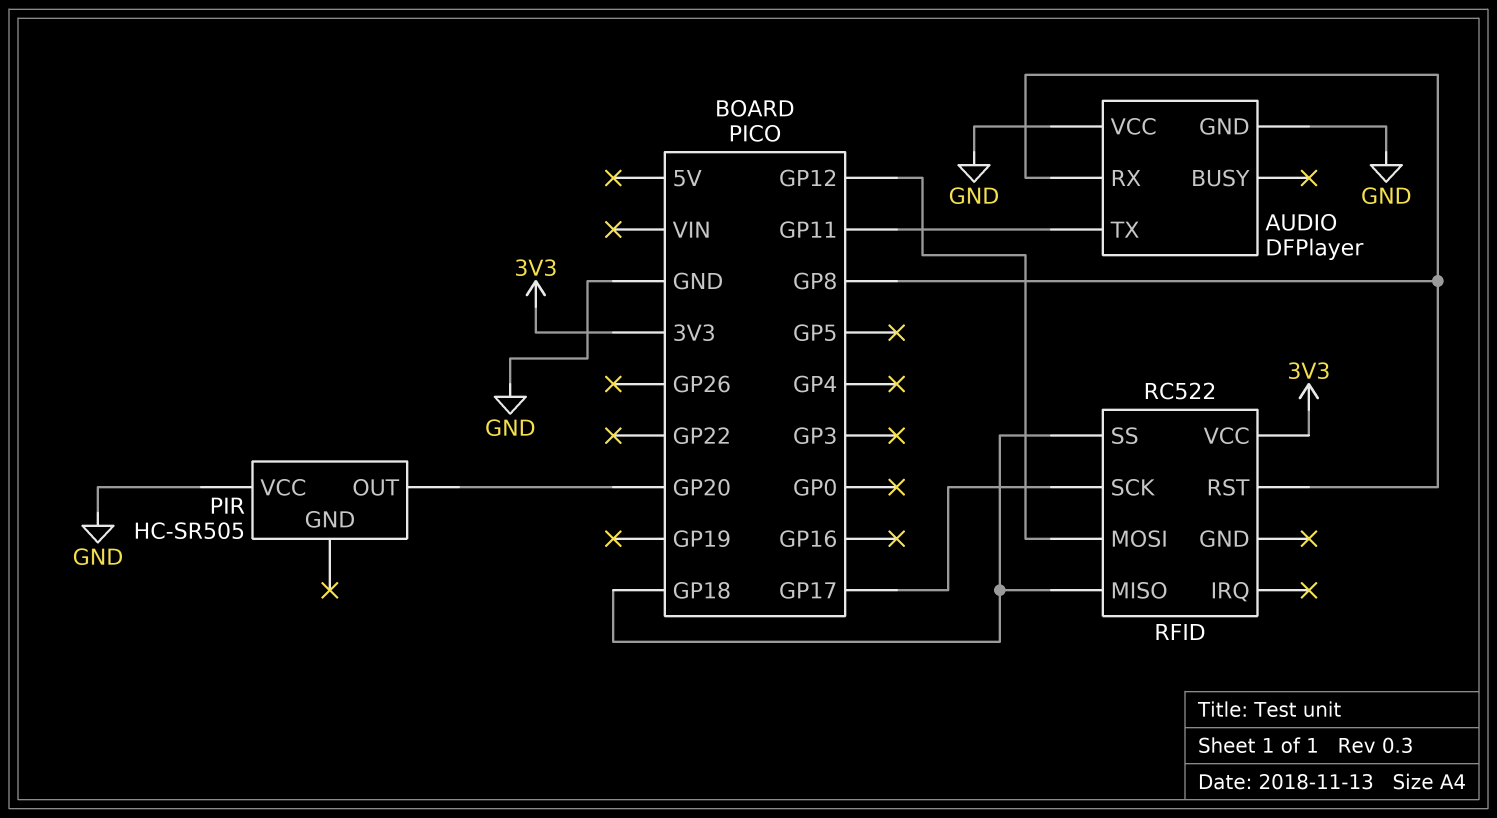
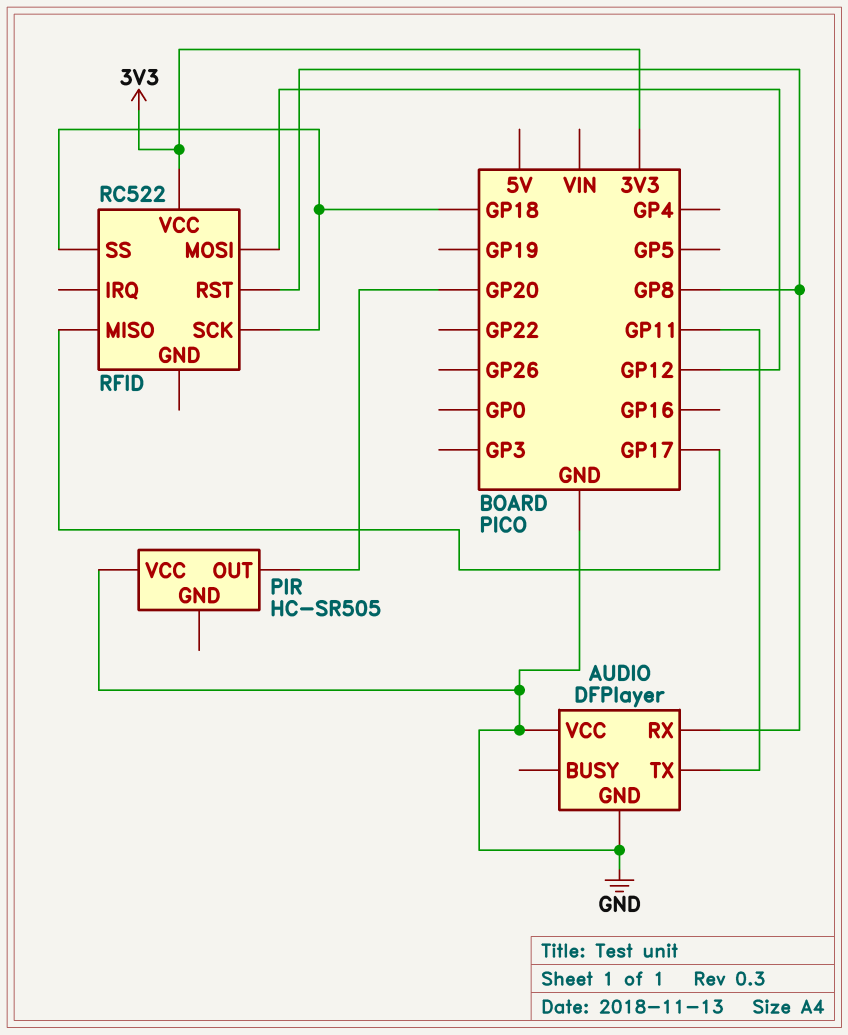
RFID pin MISO: GP18 -> GP17
RFID pin SCK: GP17 -> GP18

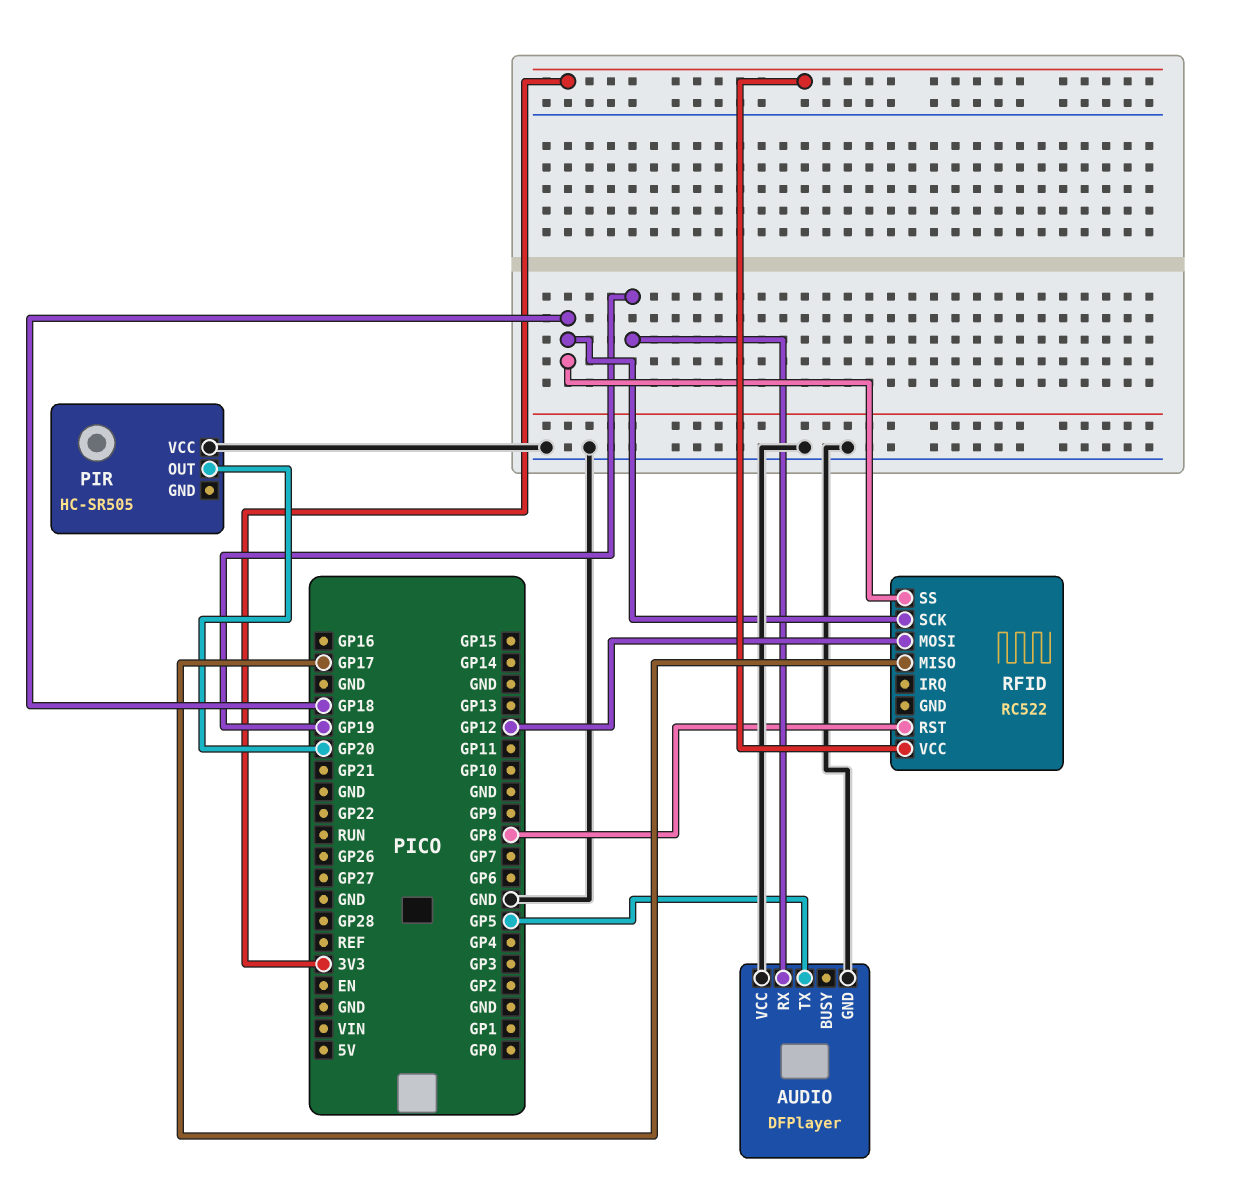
AUDIO pin RX: GP8 -> GP19
AUDIO pin TX: GP11 -> GP5

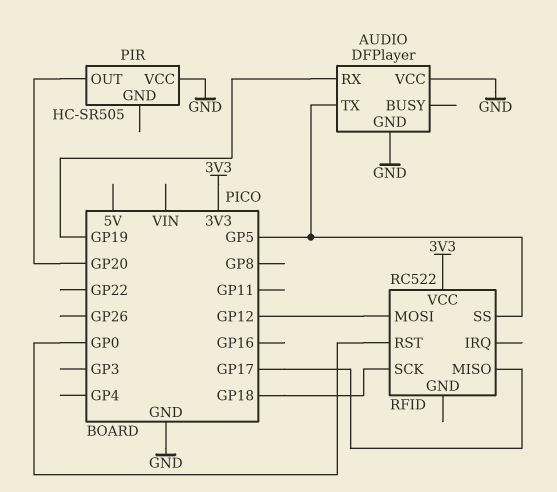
RFID pin RST: GP8 -> GP0
RFID pin SS: GP18 -> GP5

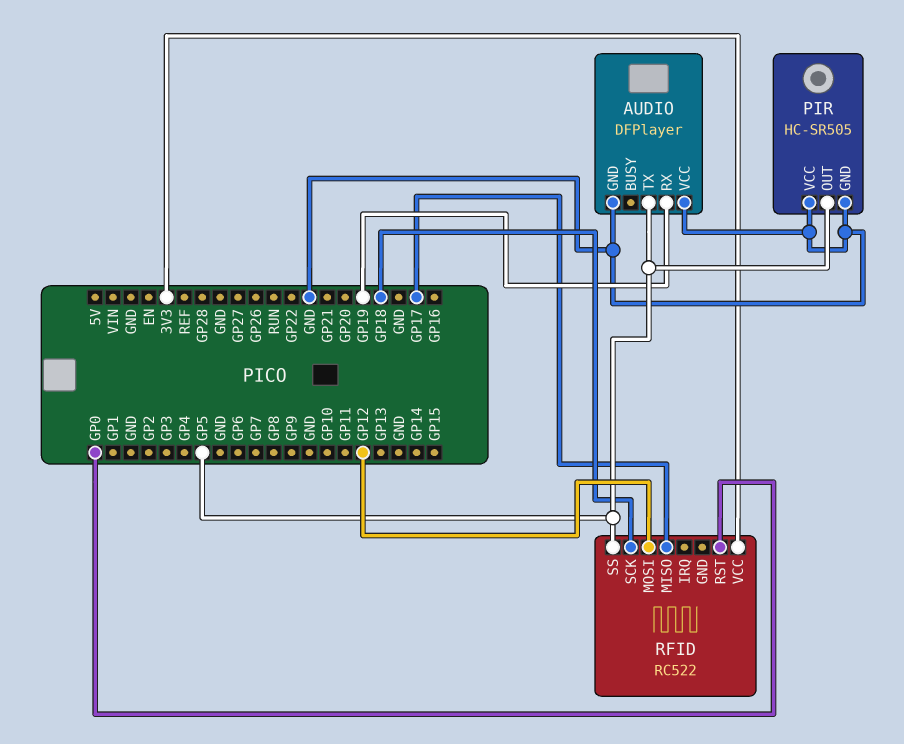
PIR pin GND: none -> GND
PIR pin OUT: GP20 -> GP5

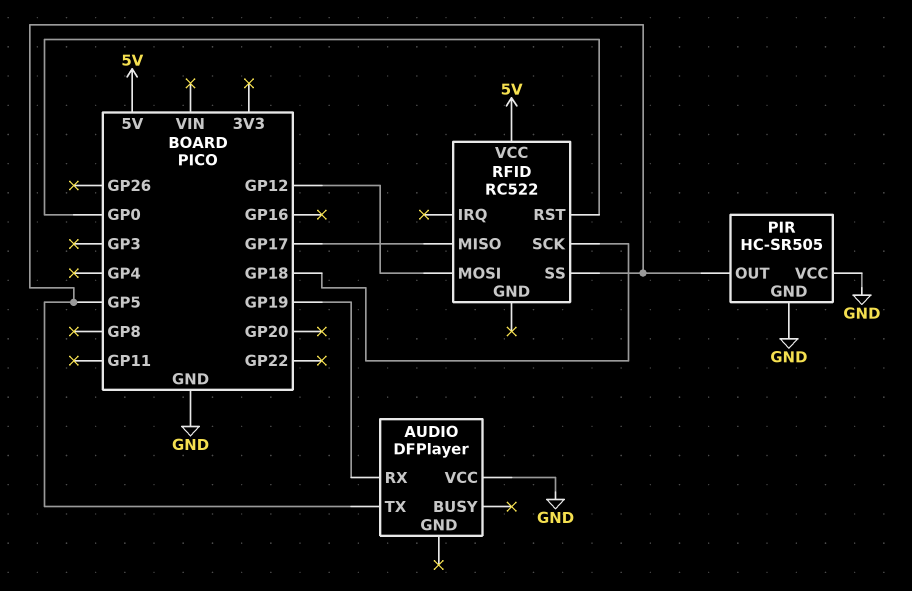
AUDIO pin GND: GND -> none
RFID pin VCC: 3V3 -> 5V

